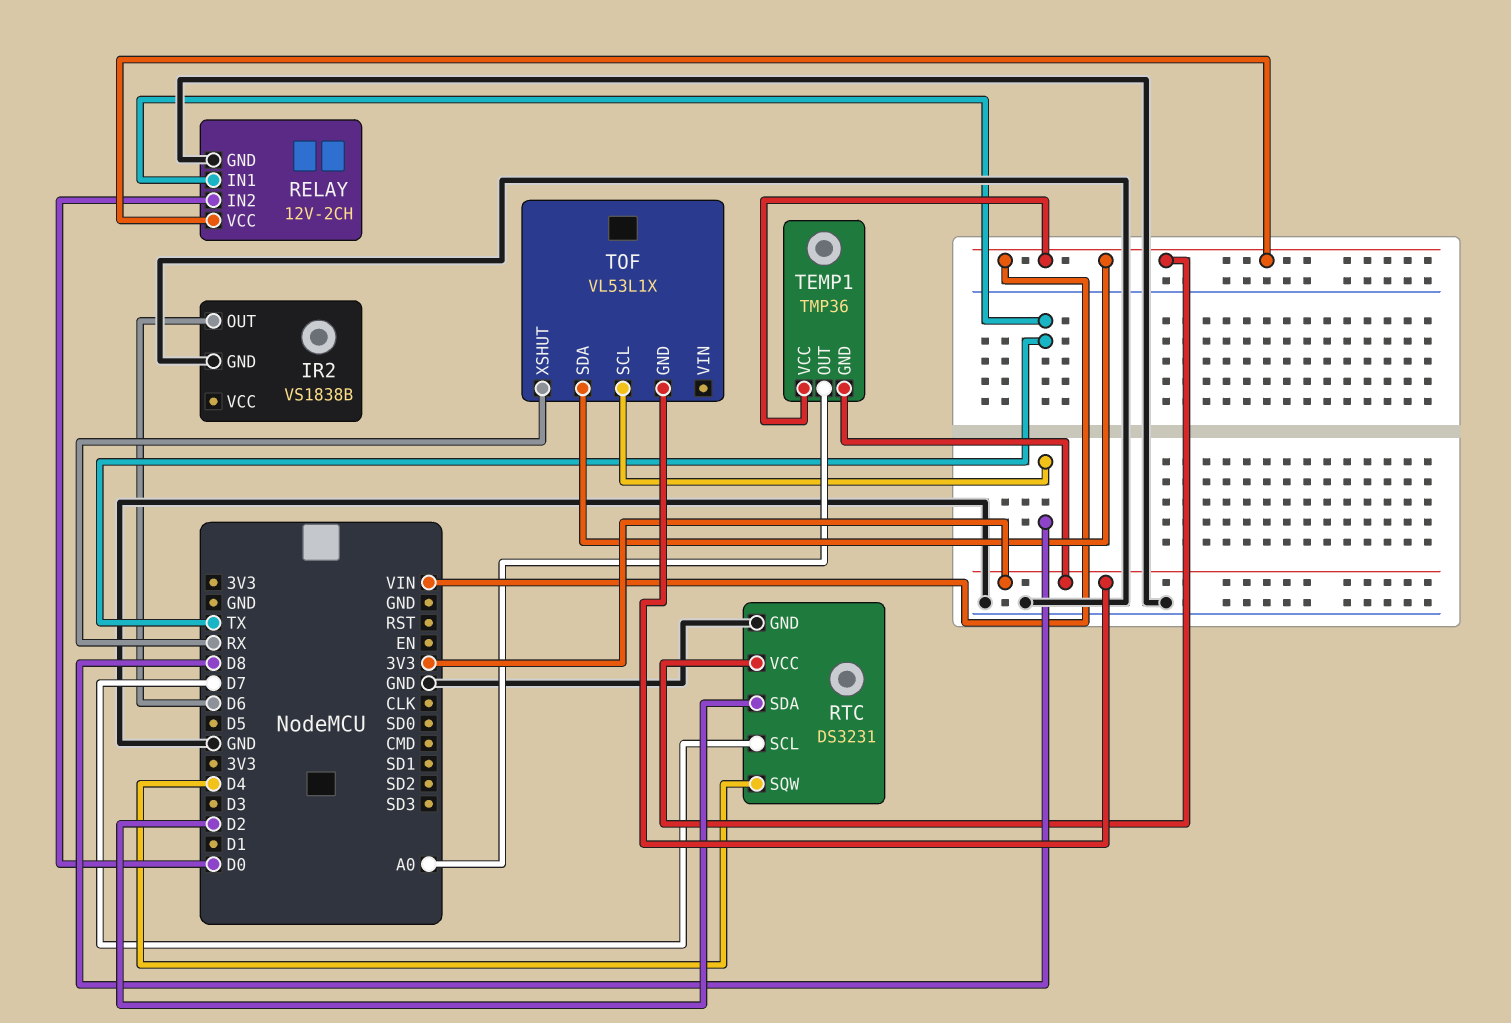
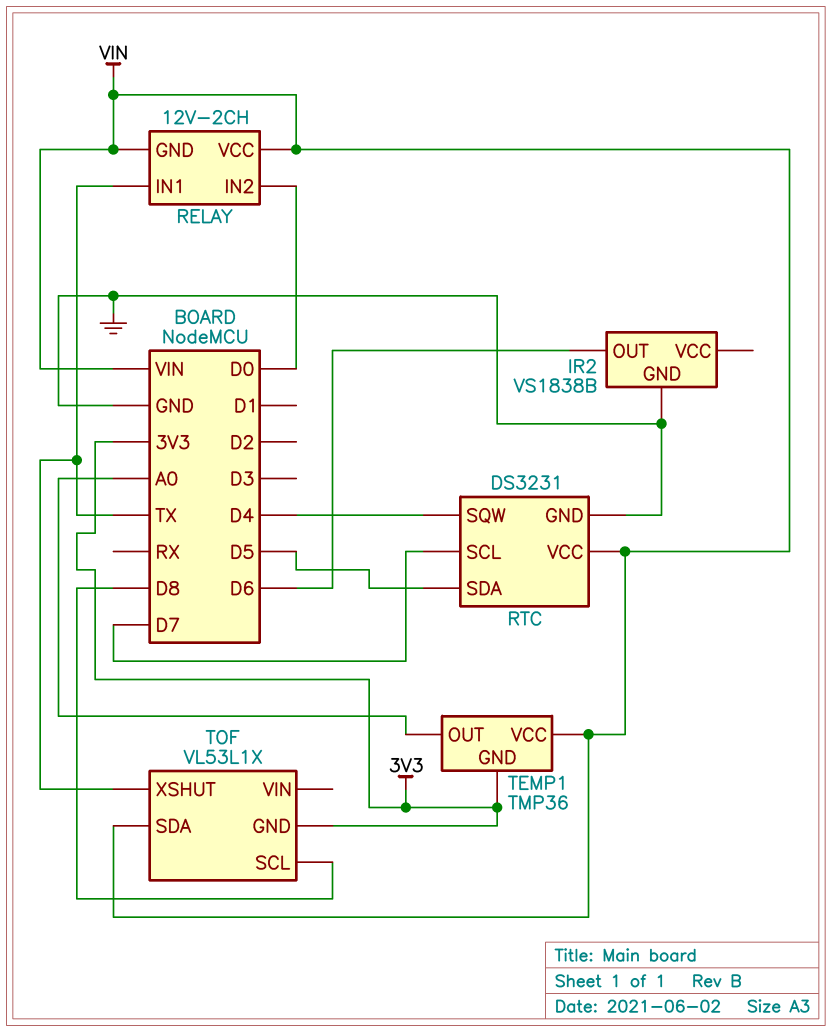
RELAY pin GND: GND -> VIN
RTC pin SDA: D2 -> D5
TOF pin XSHUT: RX -> TX

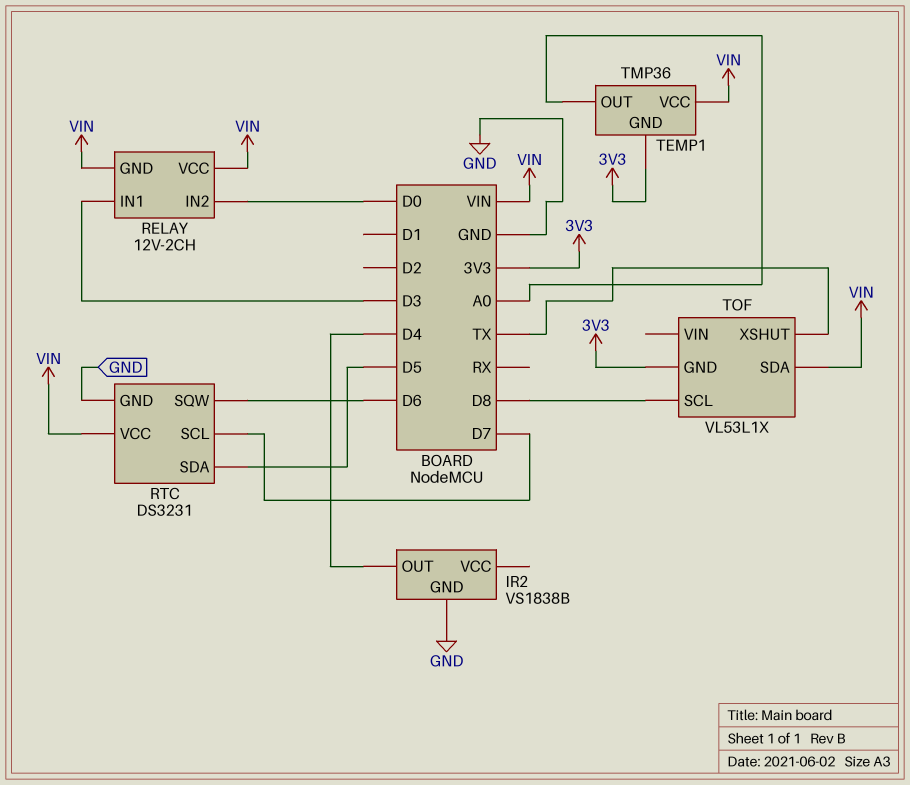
IR2 pin OUT: D6 -> D4
RELAY pin IN1: TX -> D3
RTC pin SQW: D4 -> D6

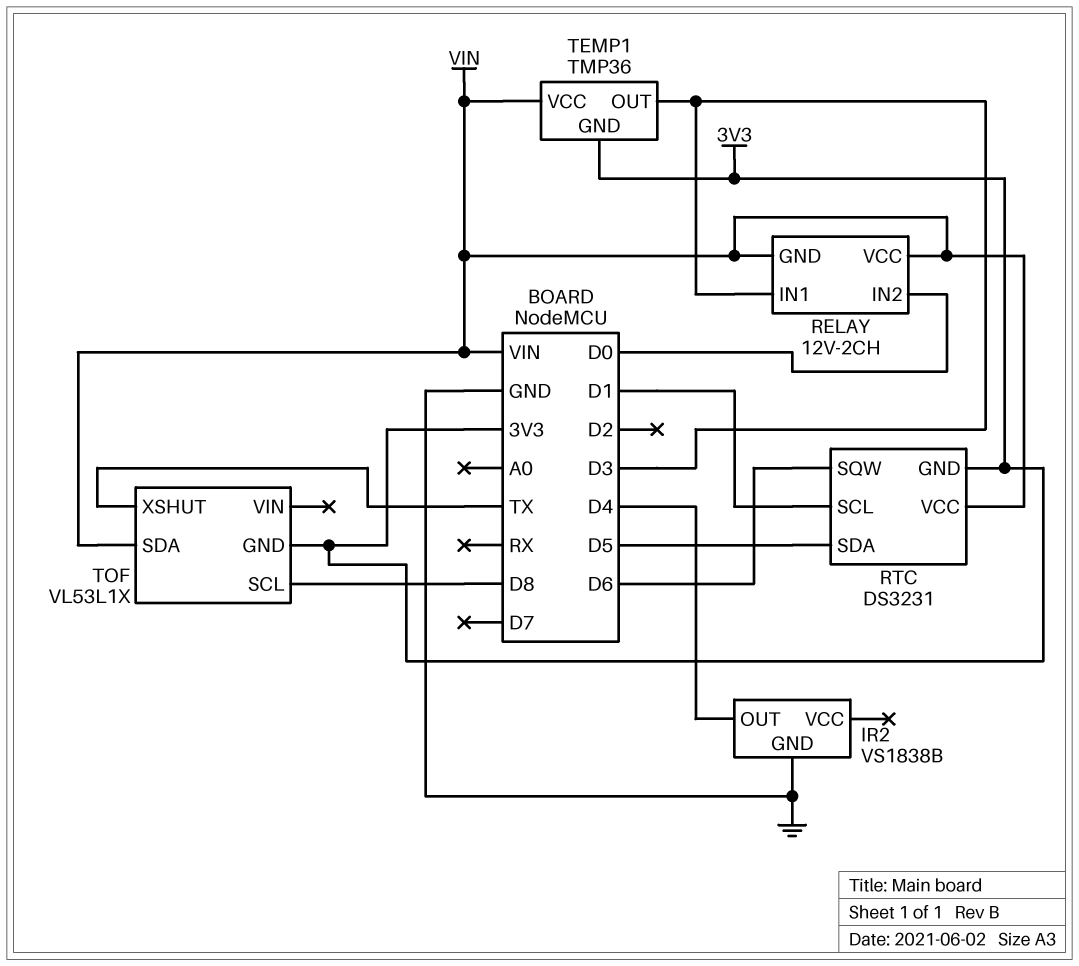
RTC pin GND: GND -> 3V3
RTC pin SCL: D7 -> D1
TEMP1 pin OUT: A0 -> D3

